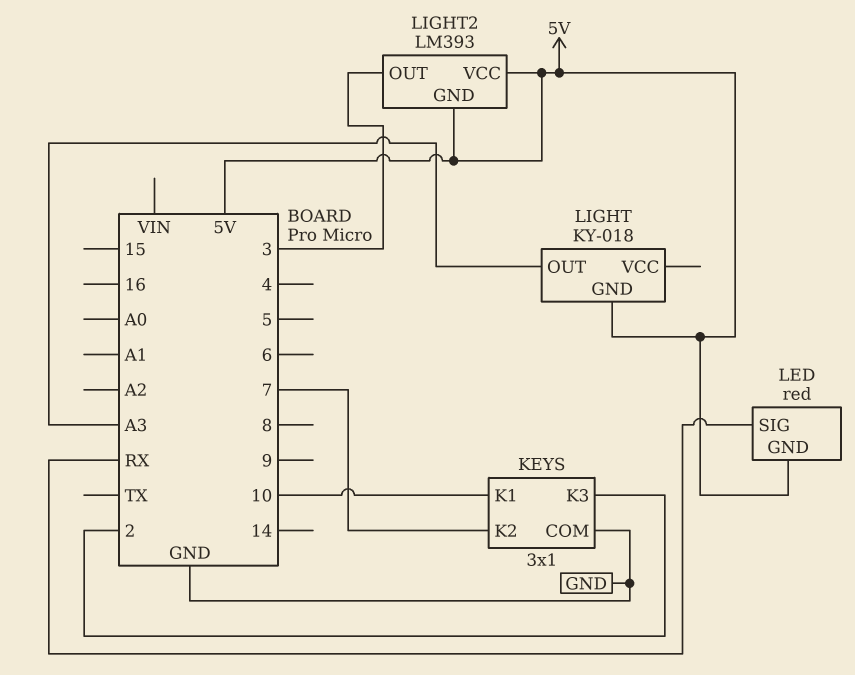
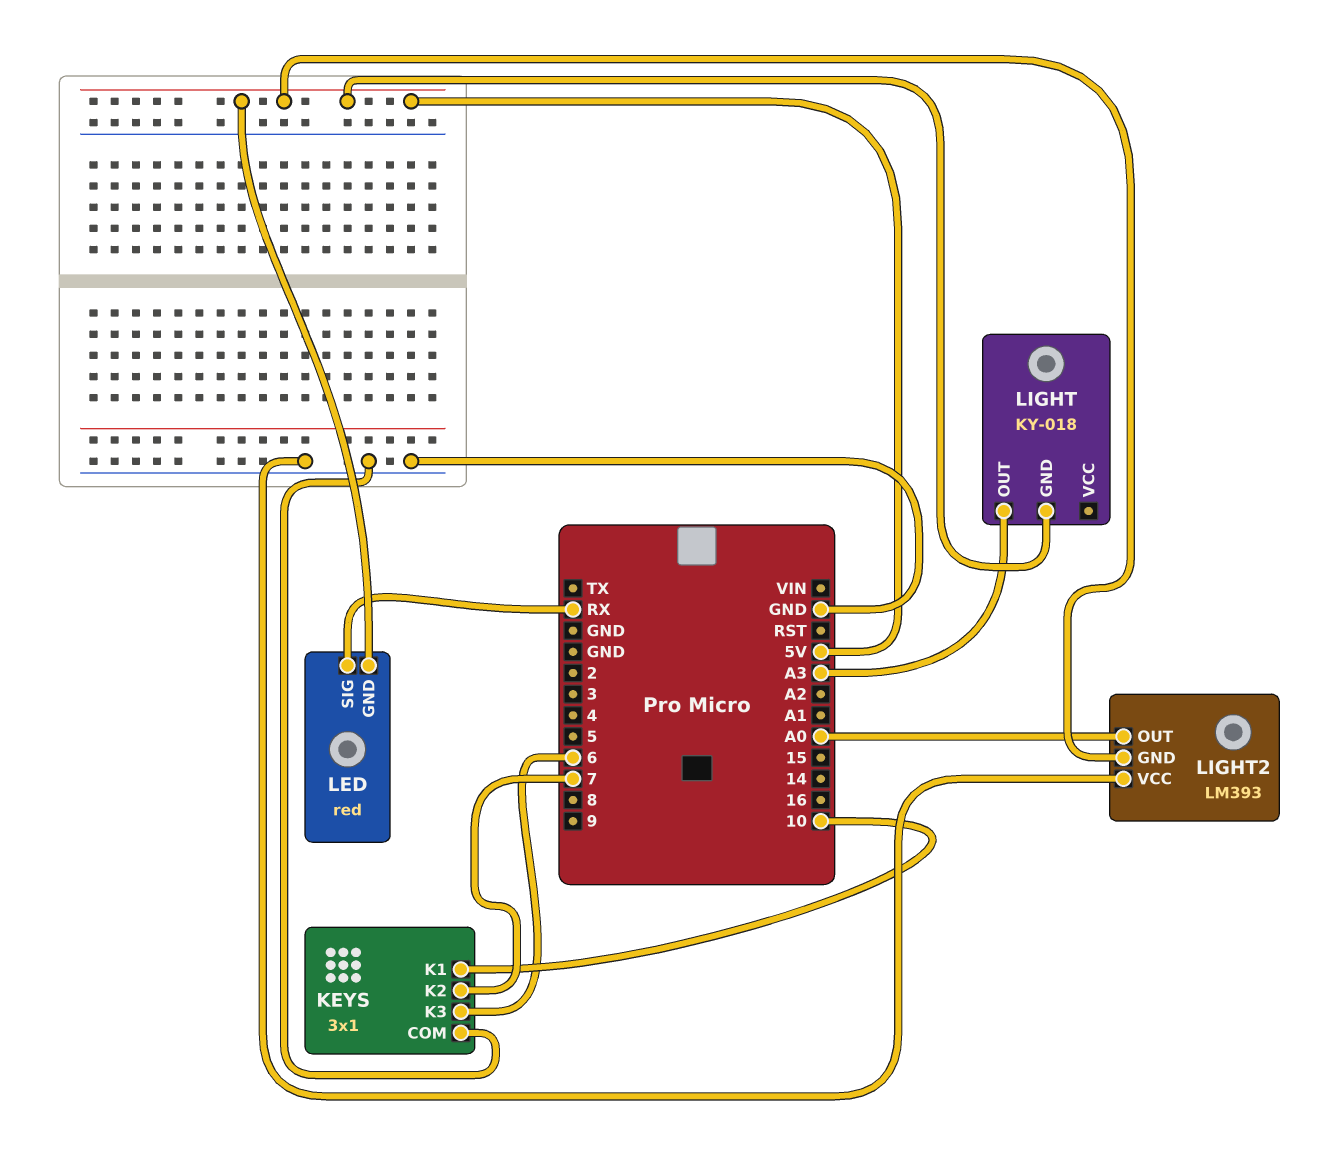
KEYS pin K3: 2 -> 6
LIGHT2 pin OUT: 3 -> A0
LIGHT2 pin VCC: 5V -> GND

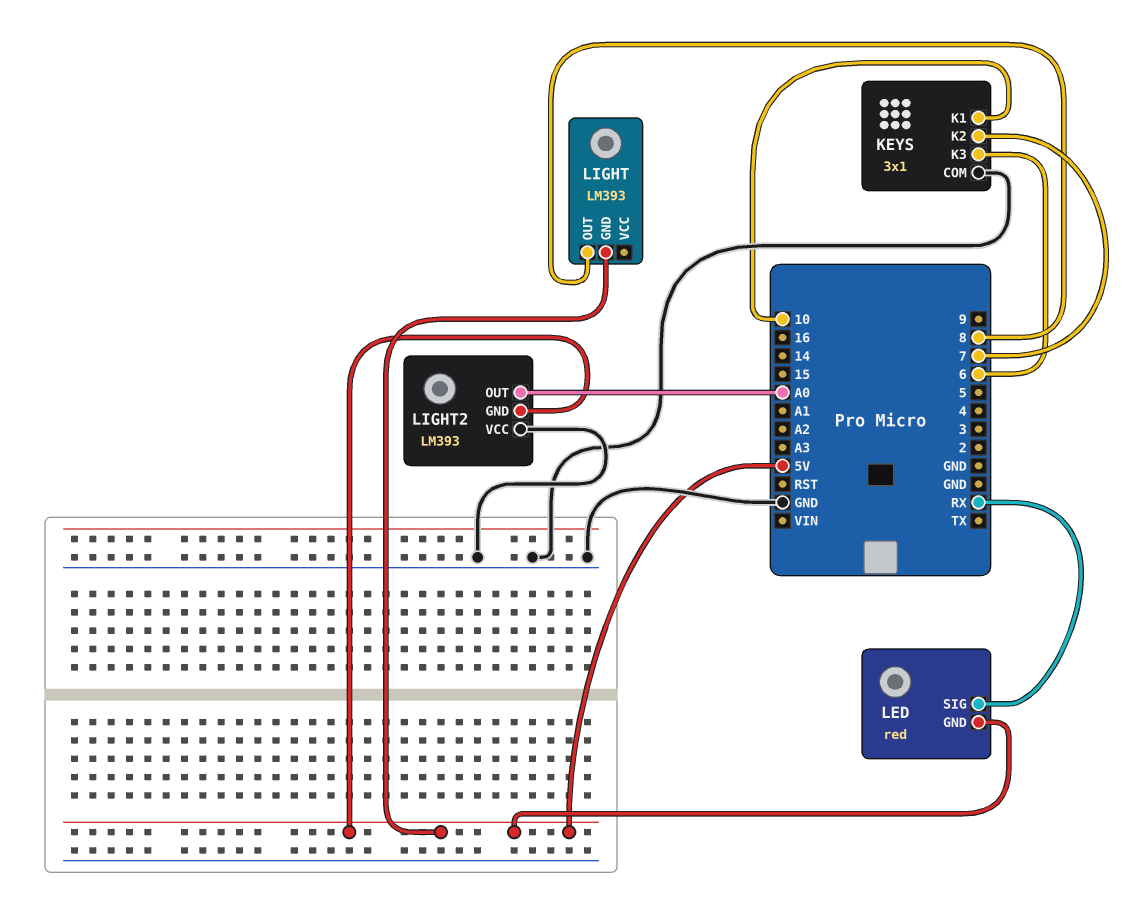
LIGHT: KY-018 -> LM393
LIGHT pin OUT: A3 -> 8

